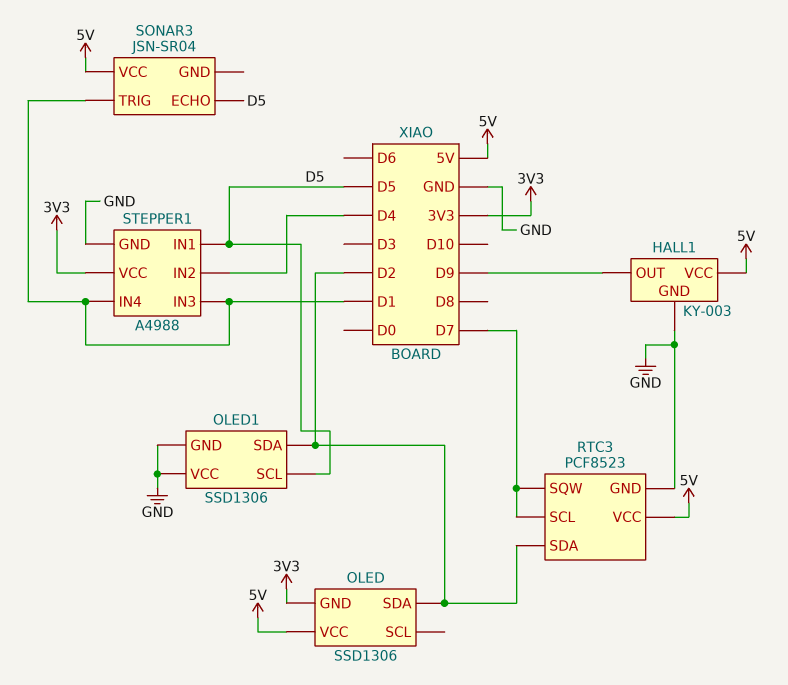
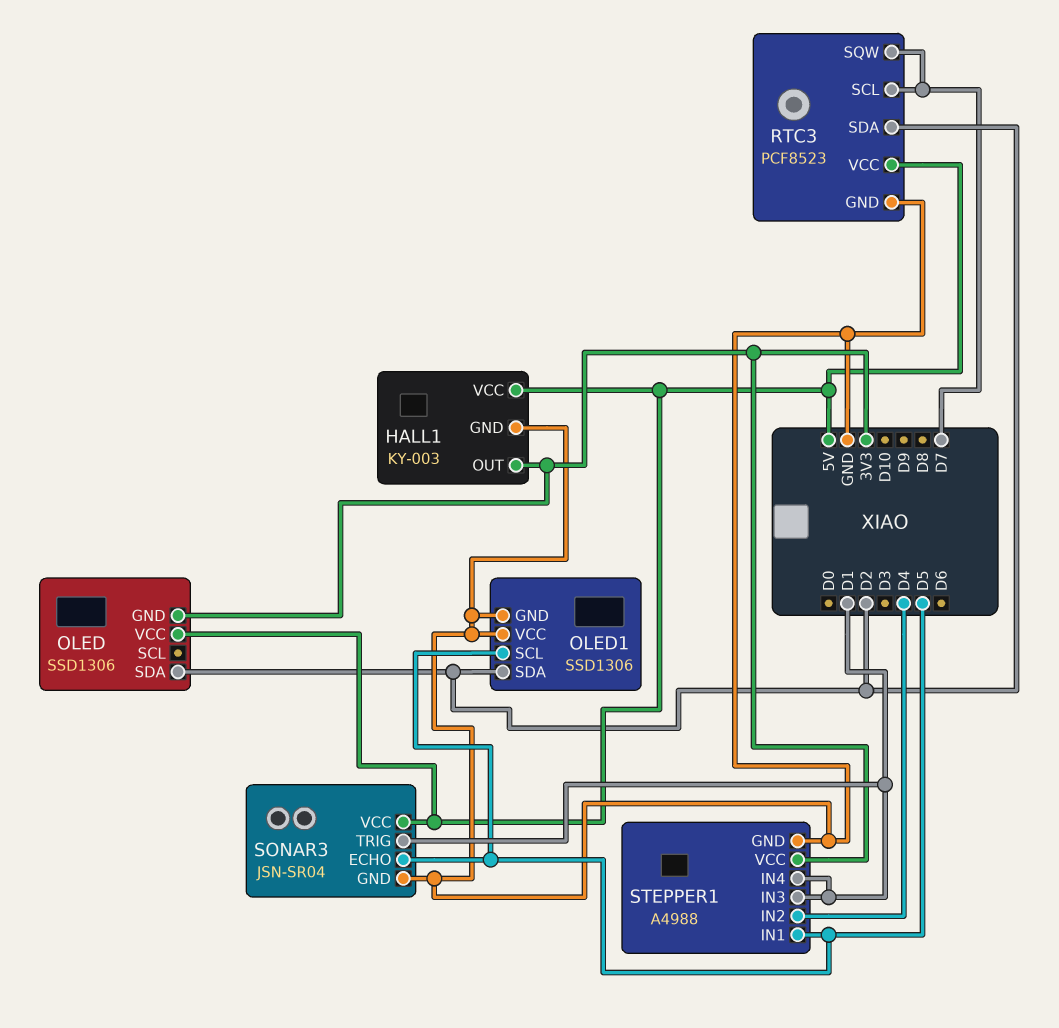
HALL1 pin OUT: D9 -> 3V3
SONAR3 pin GND: none -> GND

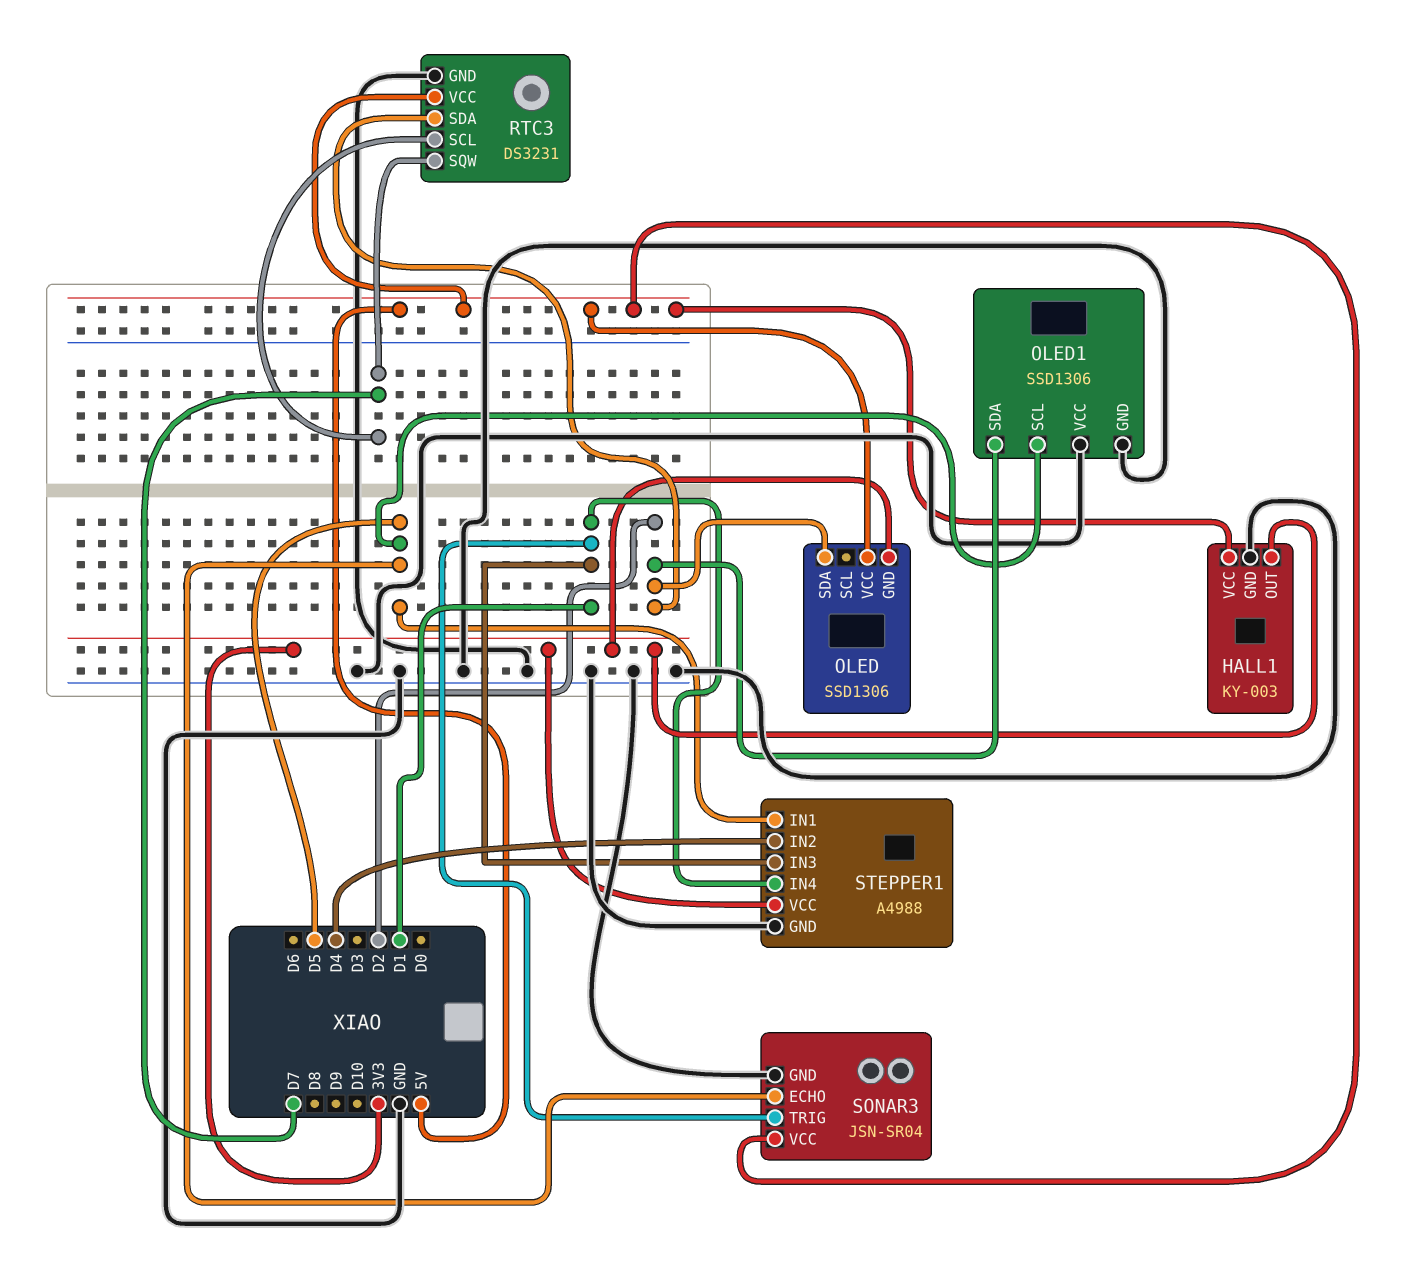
RTC3: PCF8523 -> DS3231

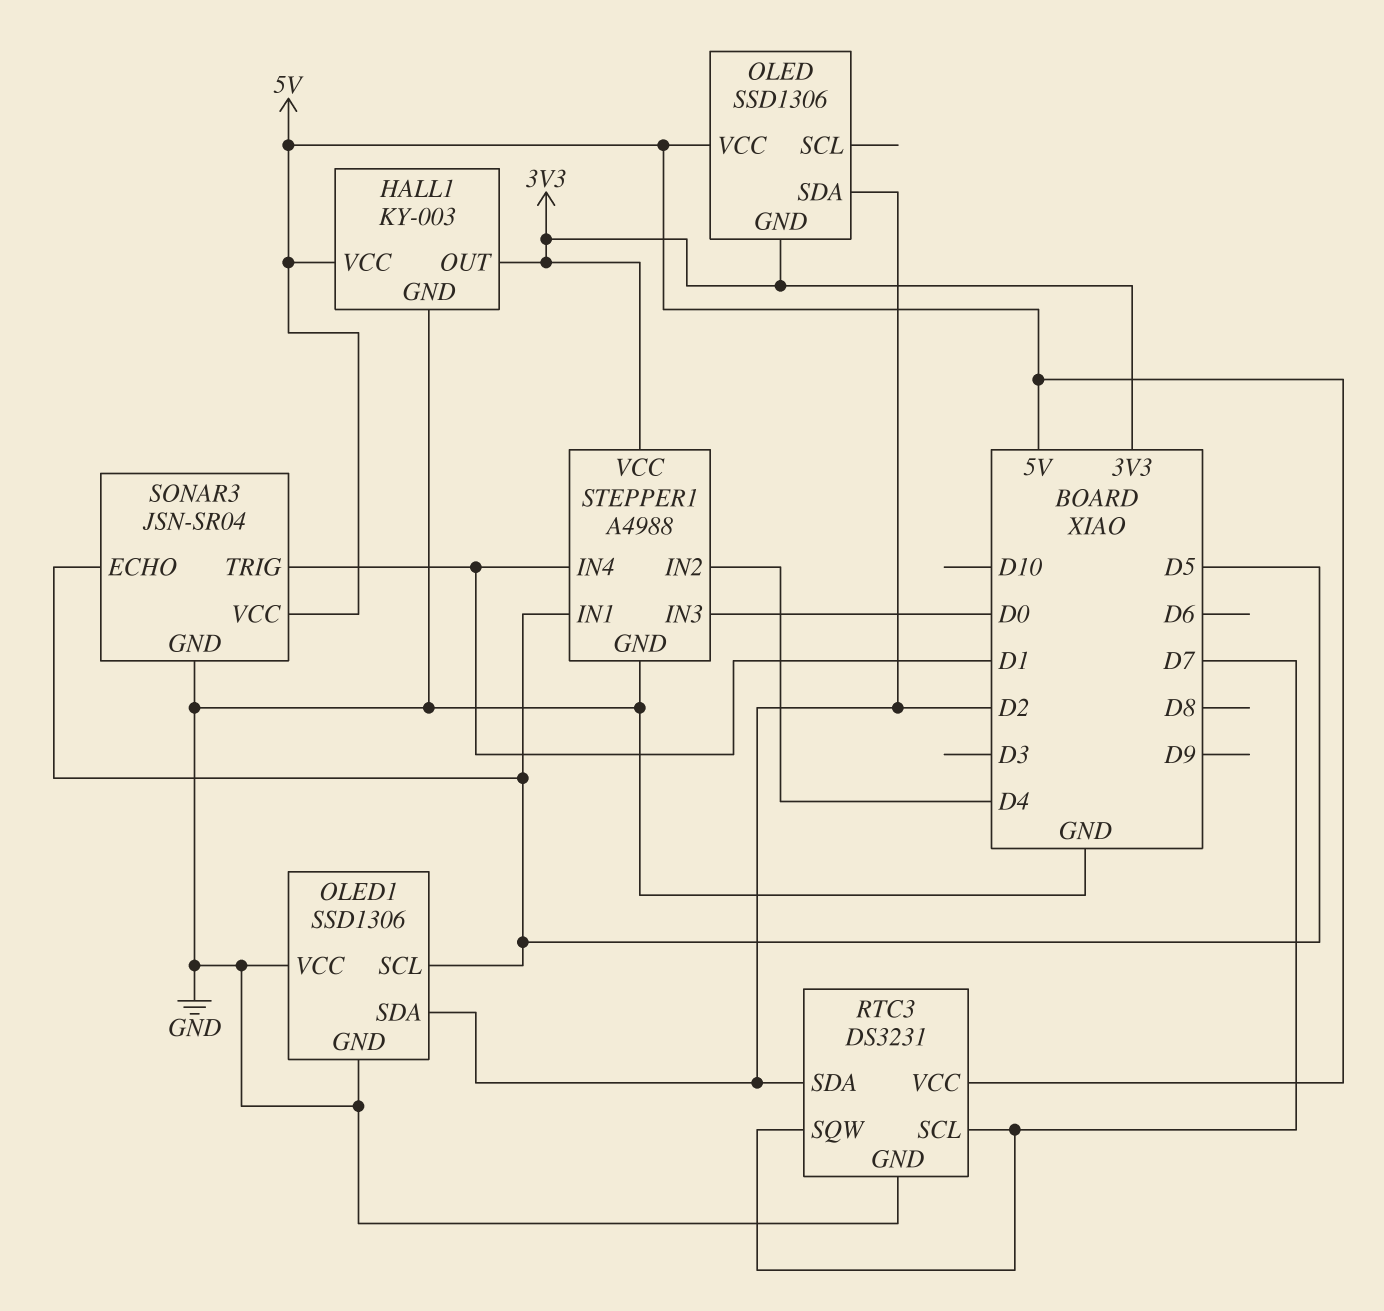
STEPPER1 pin IN3: D1 -> D0

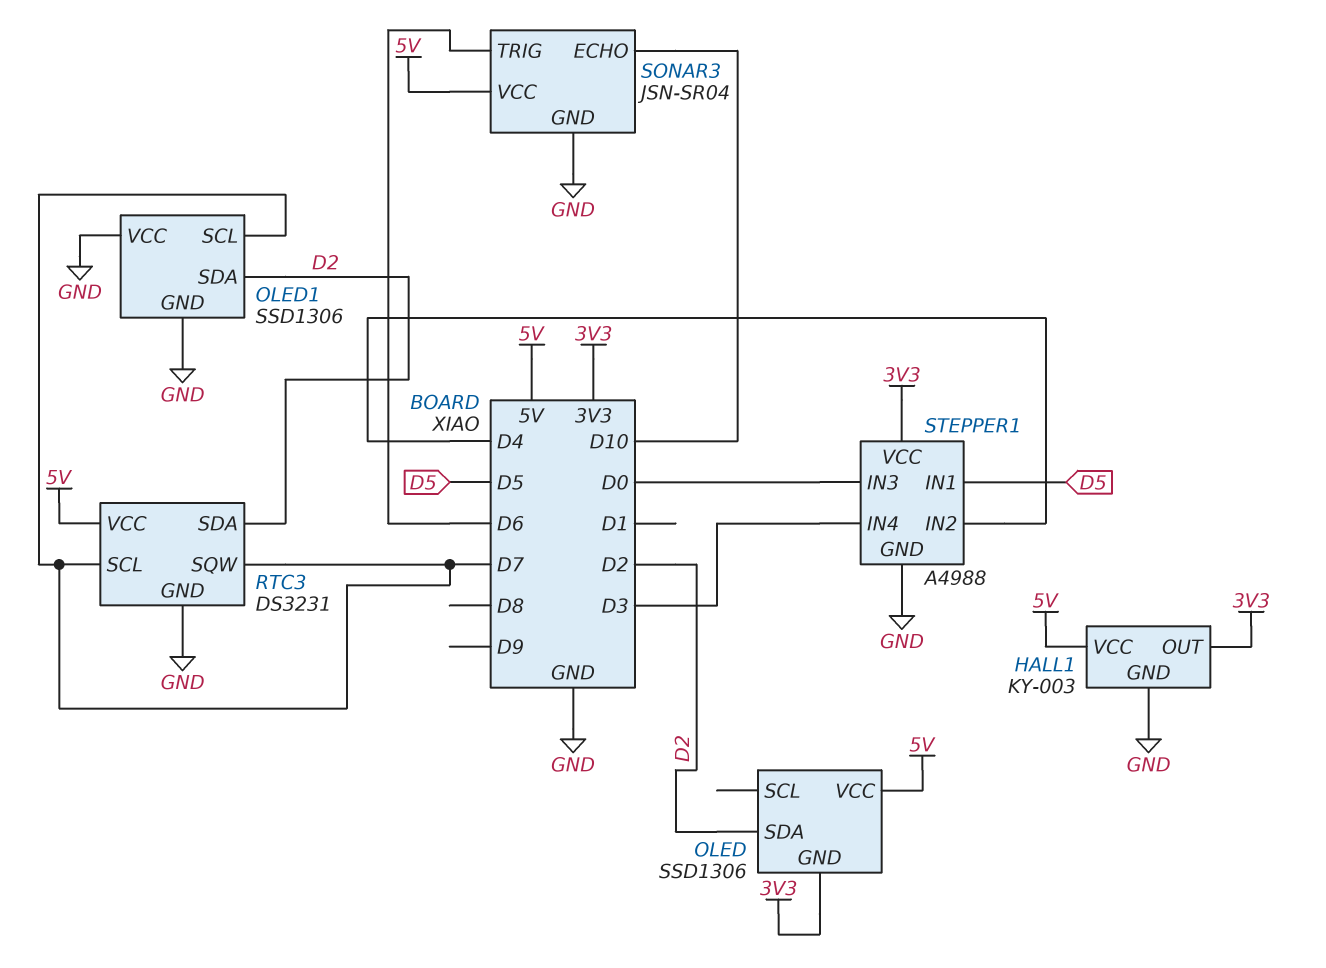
OLED1 pin SCL: D5 -> D7
SONAR3 pin ECHO: D5 -> D10
SONAR3 pin TRIG: D1 -> D6
STEPPER1 pin IN4: D1 -> D3

